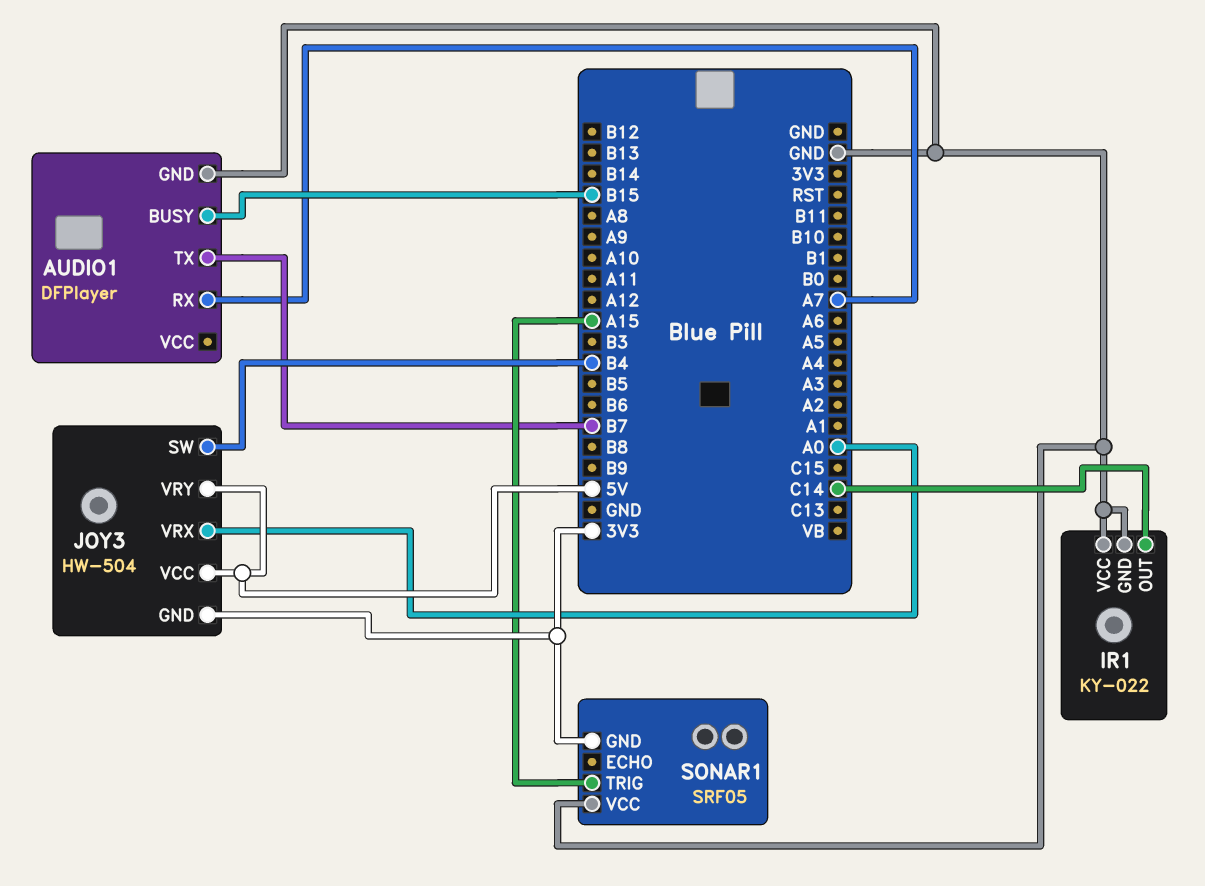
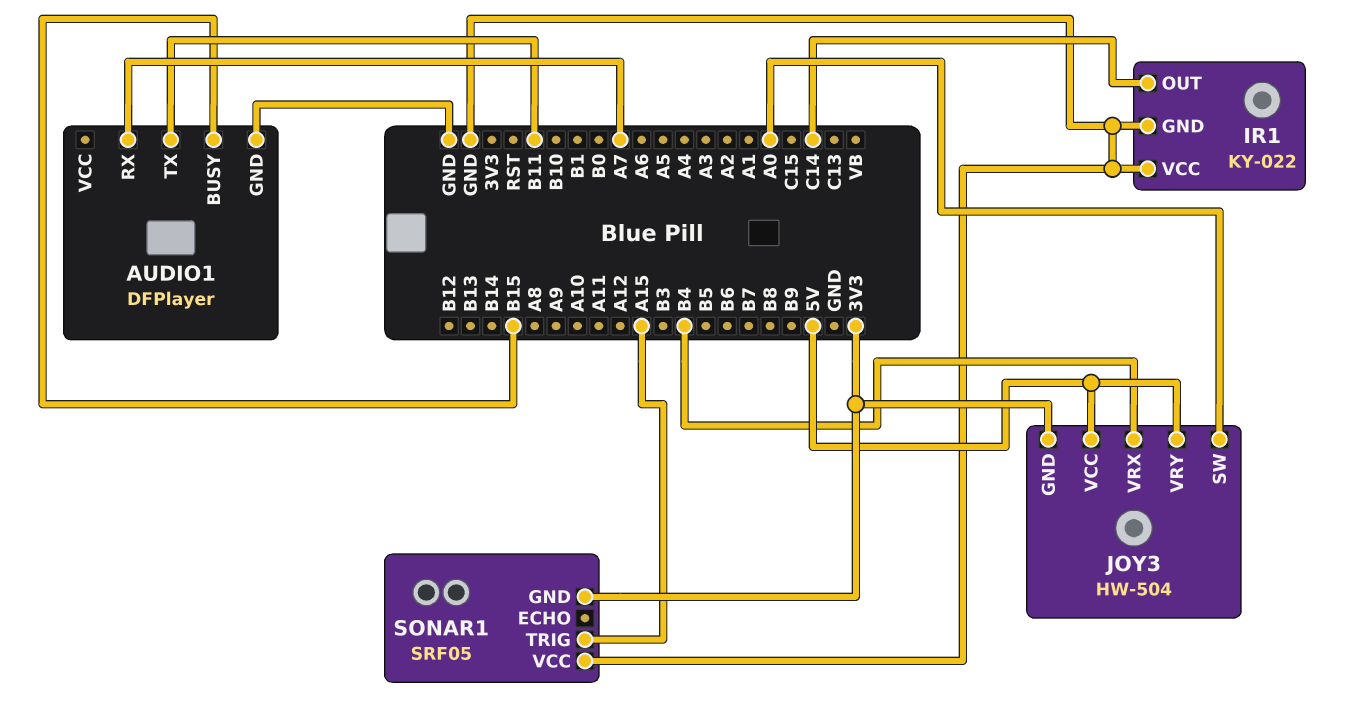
AUDIO1 pin TX: B7 -> B11
JOY3 pin SW: B4 -> A0
JOY3 pin VRX: A0 -> B4

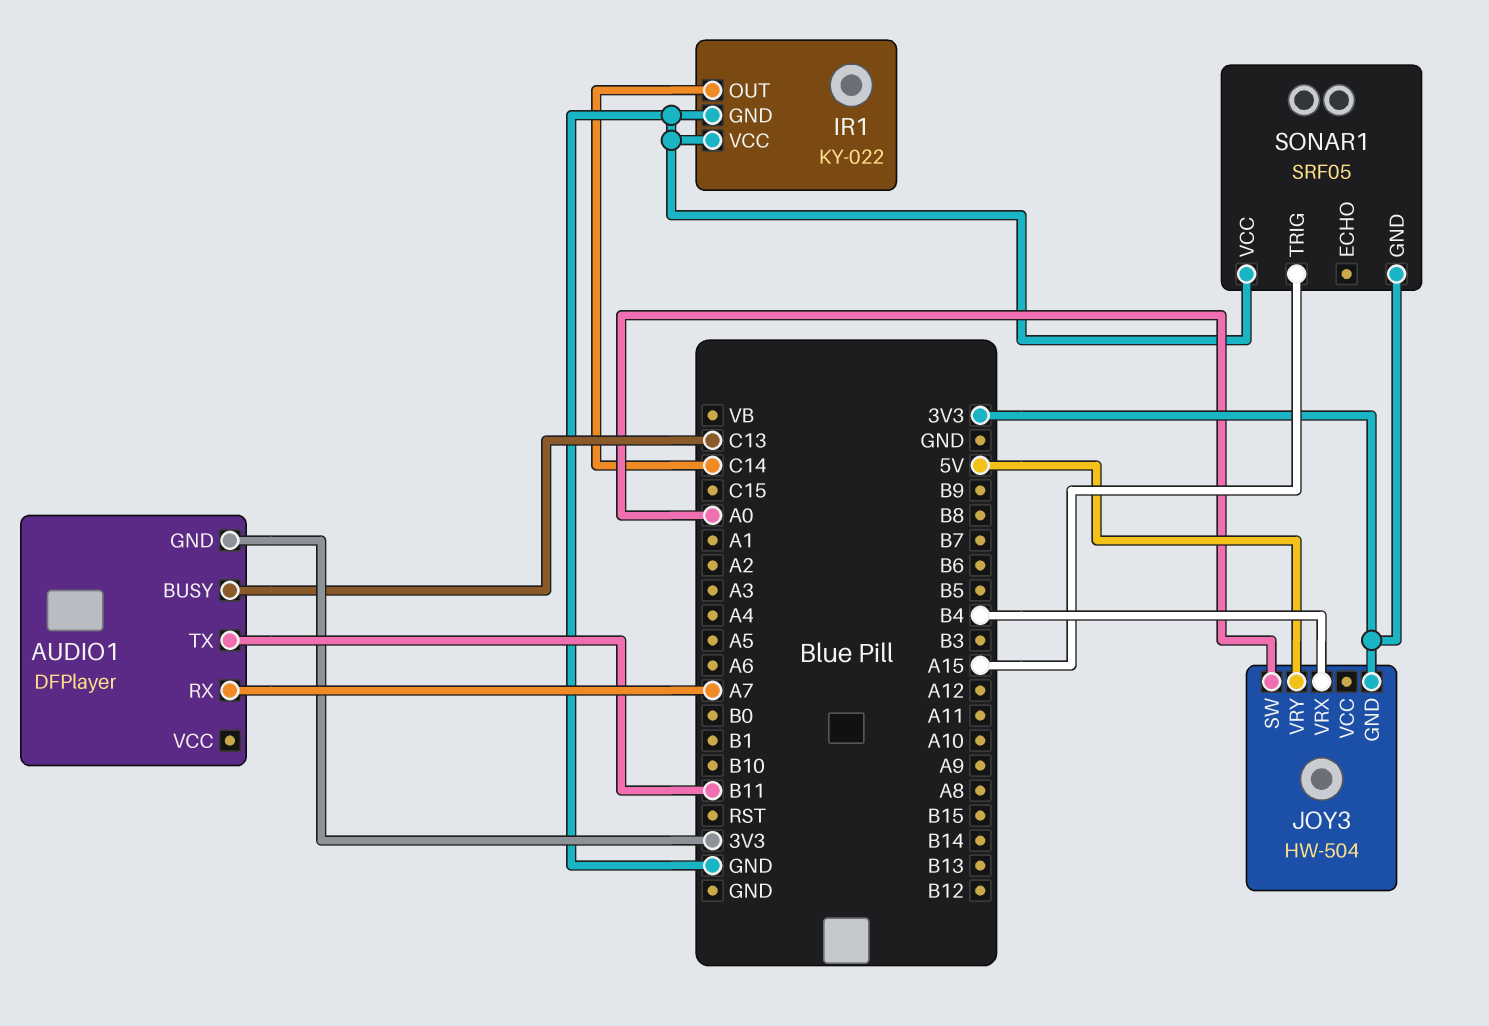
AUDIO1 pin BUSY: B15 -> C13
AUDIO1 pin GND: GND -> 3V3
JOY3 pin VCC: 5V -> none

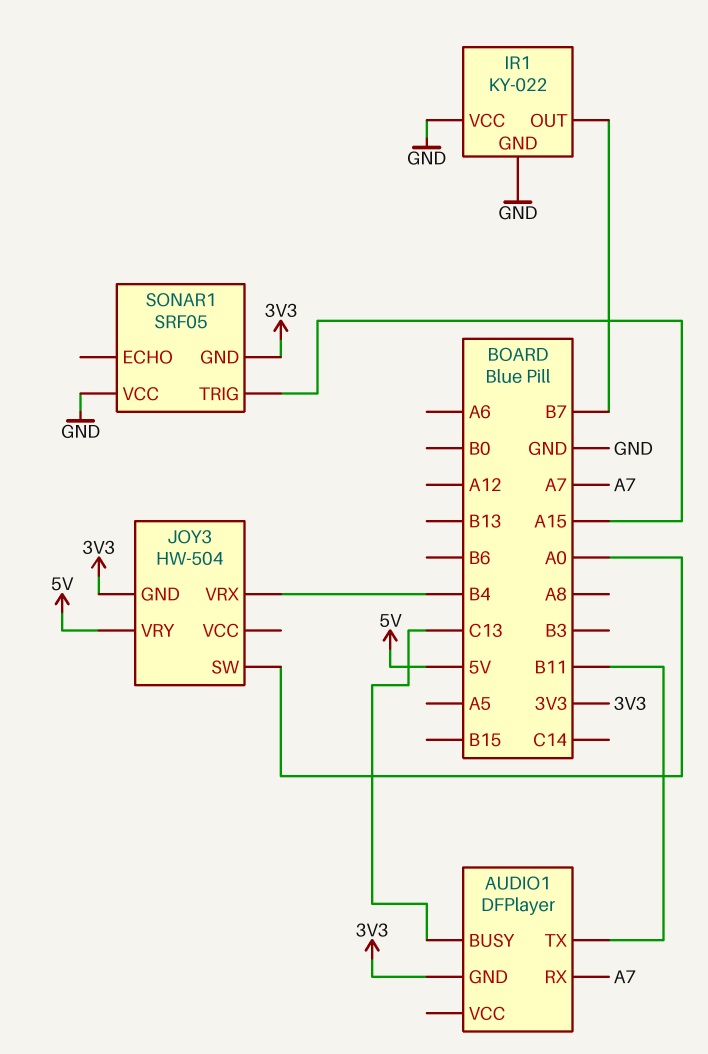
IR1 pin OUT: C14 -> B7

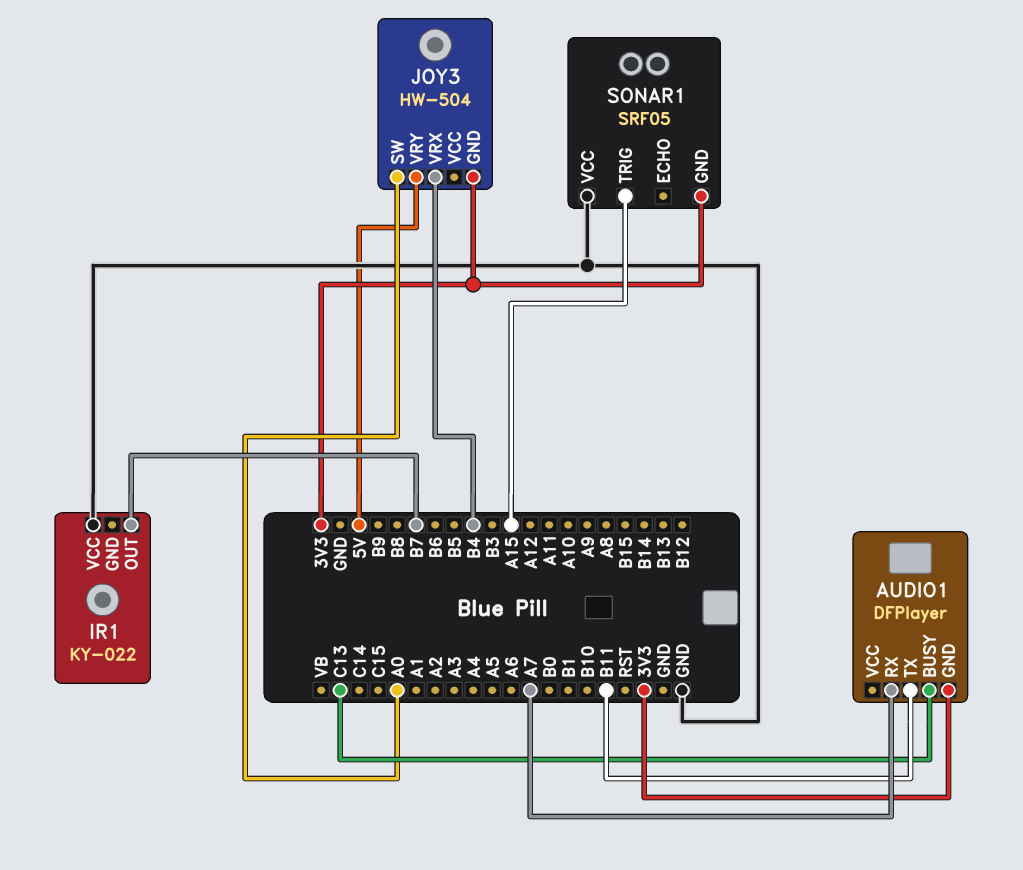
IR1 pin GND: GND -> none

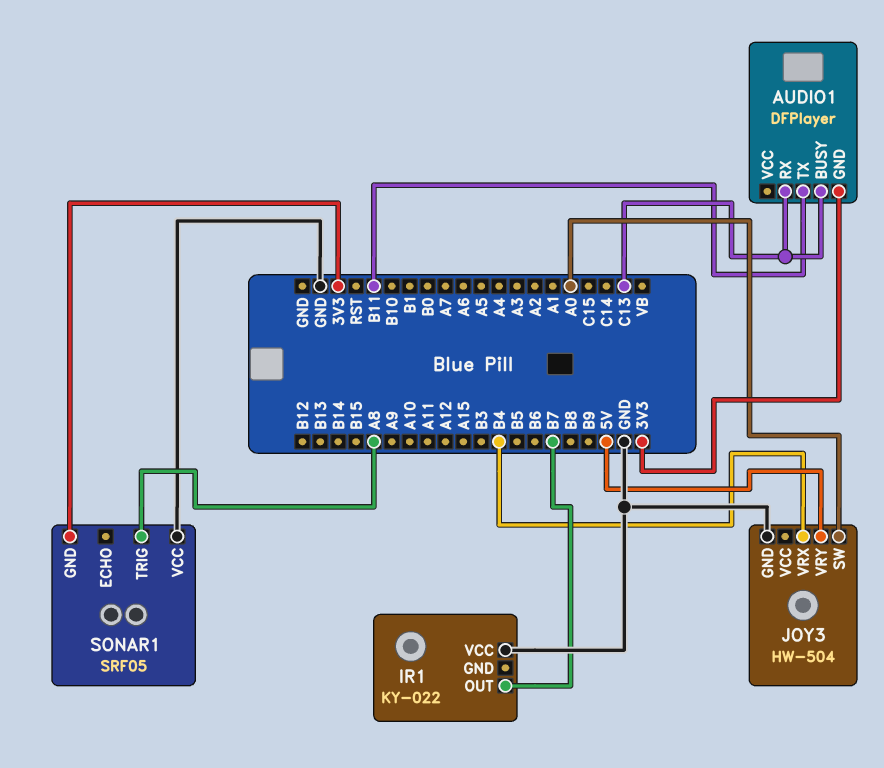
AUDIO1 pin RX: A7 -> C13
JOY3 pin GND: 3V3 -> GND
SONAR1 pin TRIG: A15 -> A8

